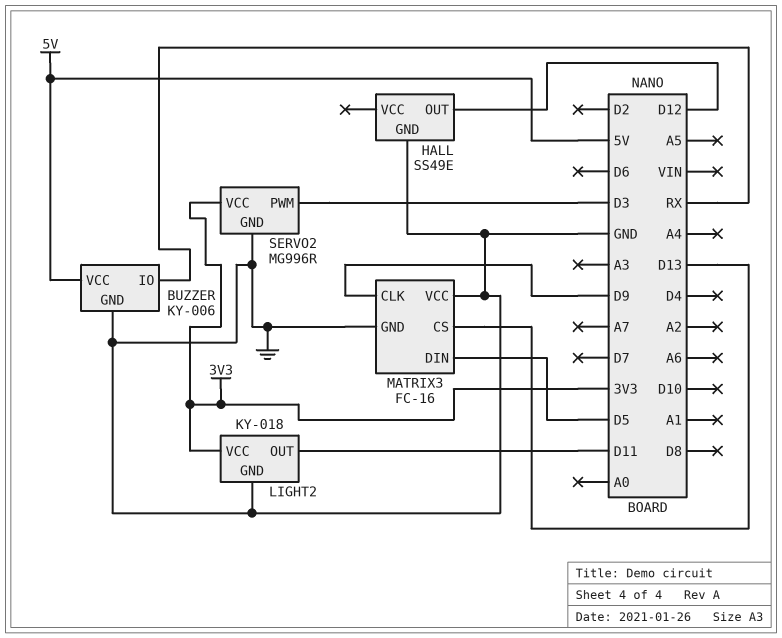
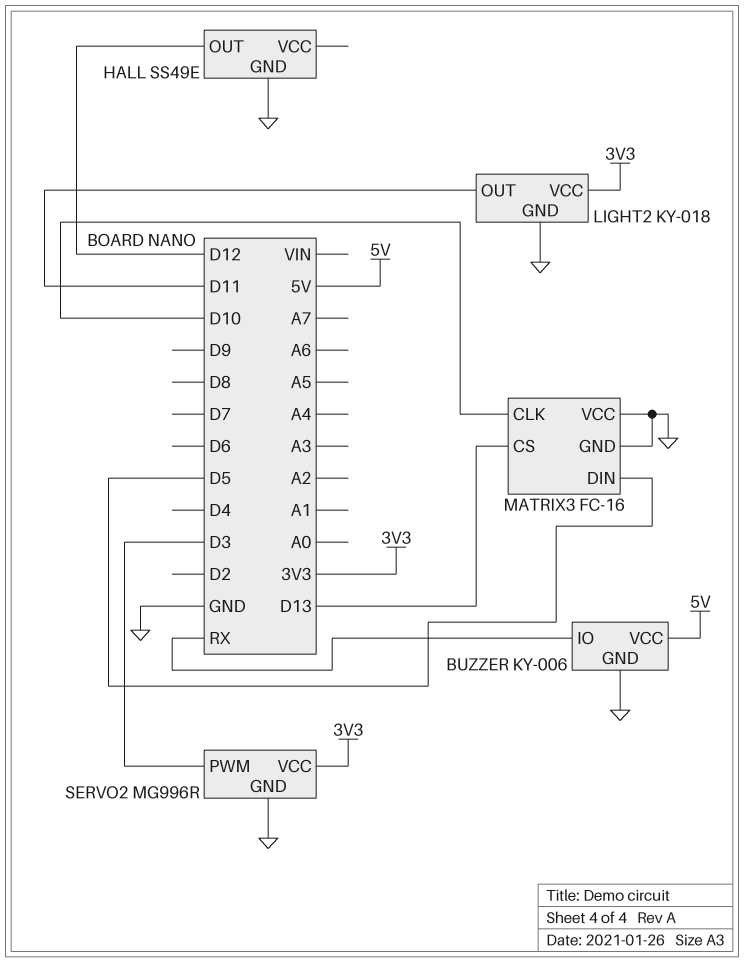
MATRIX3 pin CLK: D9 -> D10

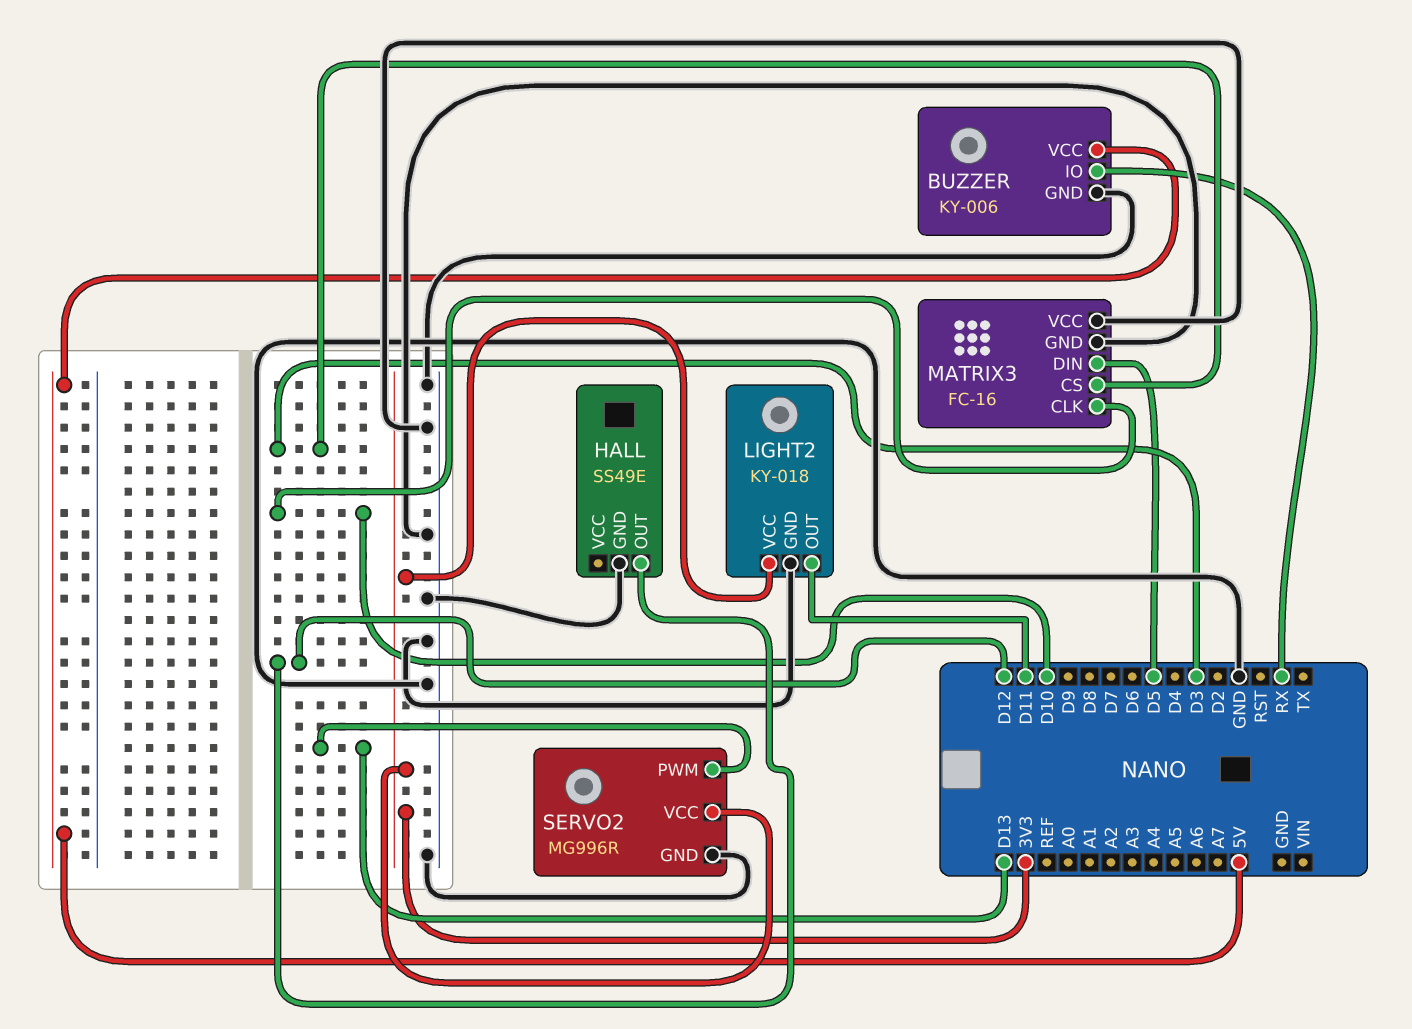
MATRIX3 pin CS: D13 -> D3
SERVO2 pin PWM: D3 -> D13

